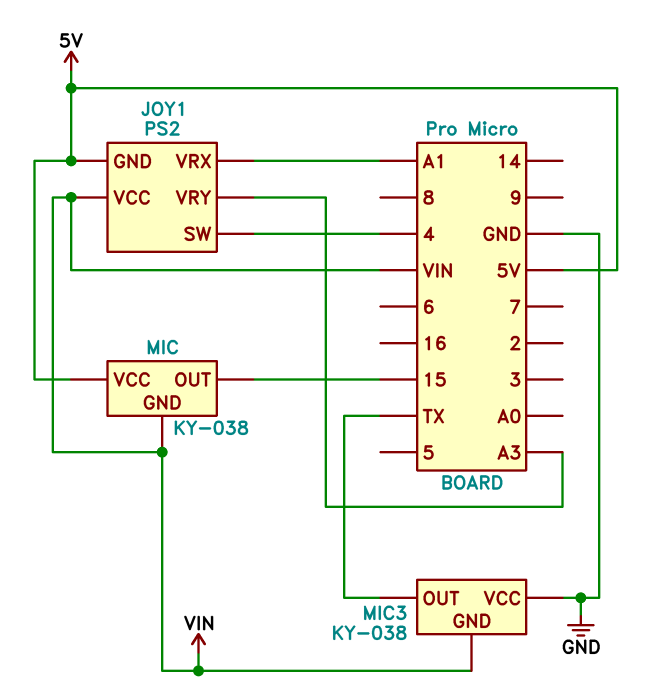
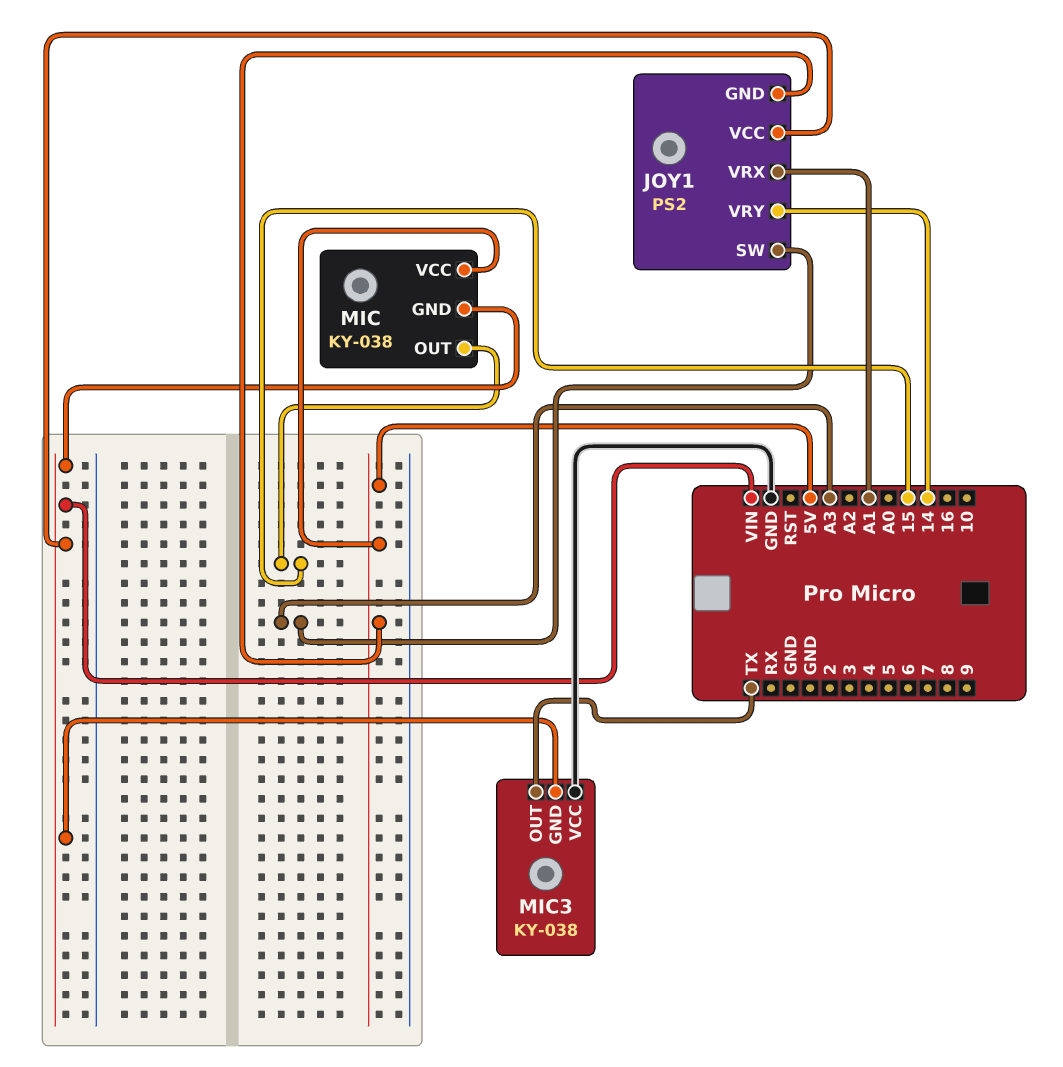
JOY1 pin SW: 4 -> A3
JOY1 pin VRY: A3 -> 14

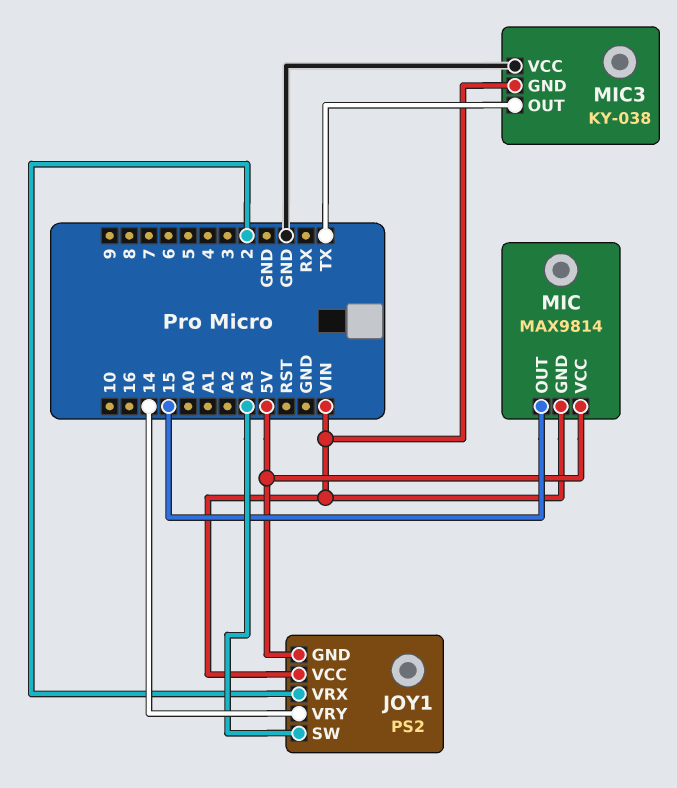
JOY1 pin VRX: A1 -> 2
MIC: KY-038 -> MAX9814

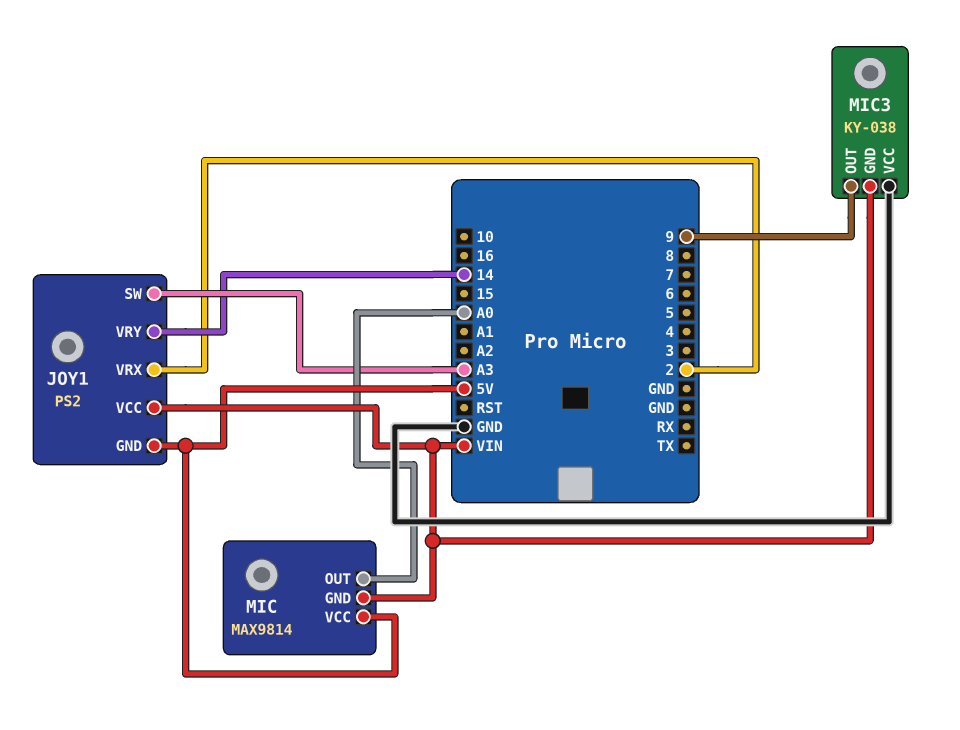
MIC pin OUT: 15 -> A0
MIC3 pin OUT: TX -> 9

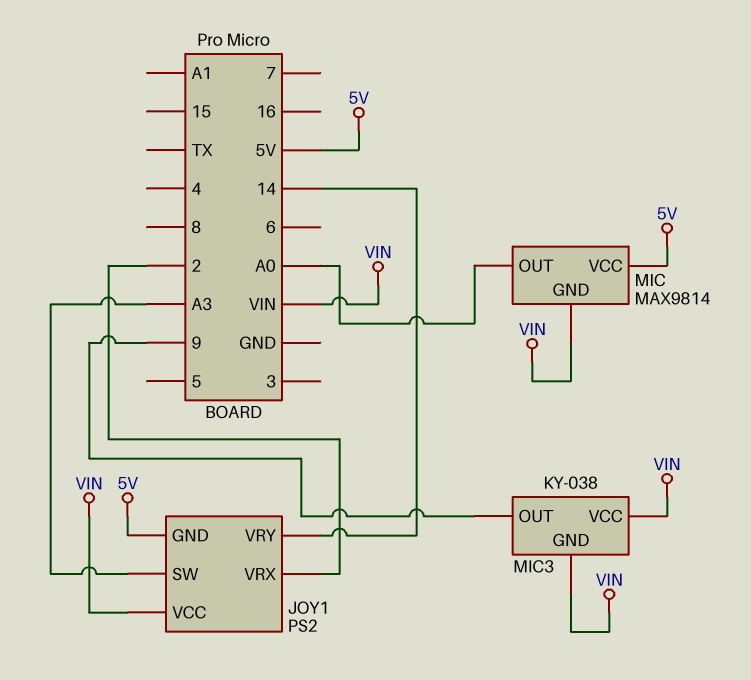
MIC3 pin VCC: GND -> VIN

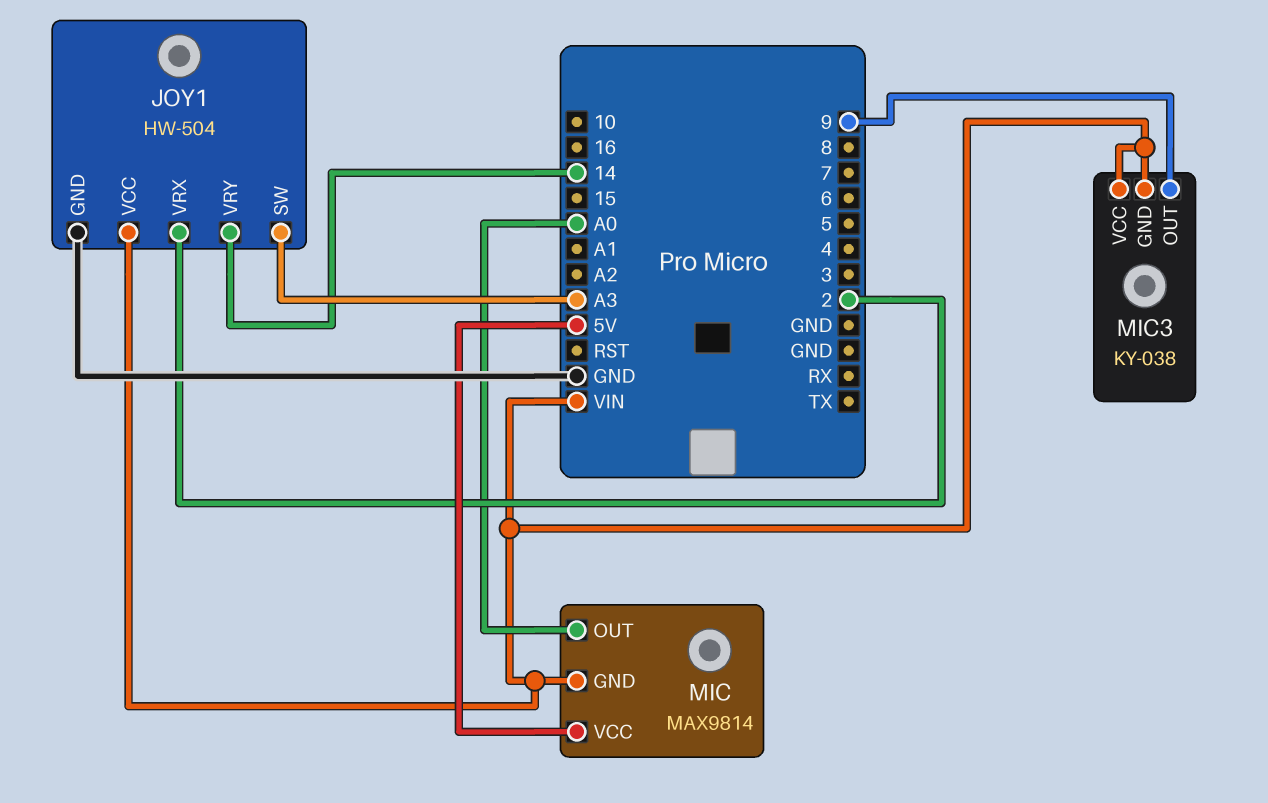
JOY1: PS2 -> HW-504
JOY1 pin GND: 5V -> GND

